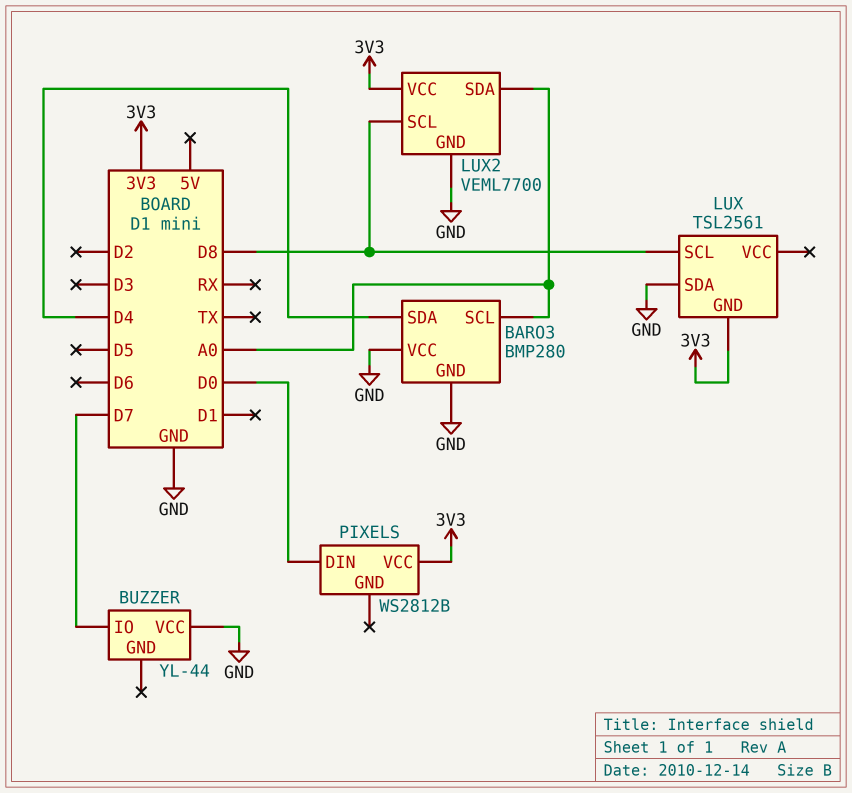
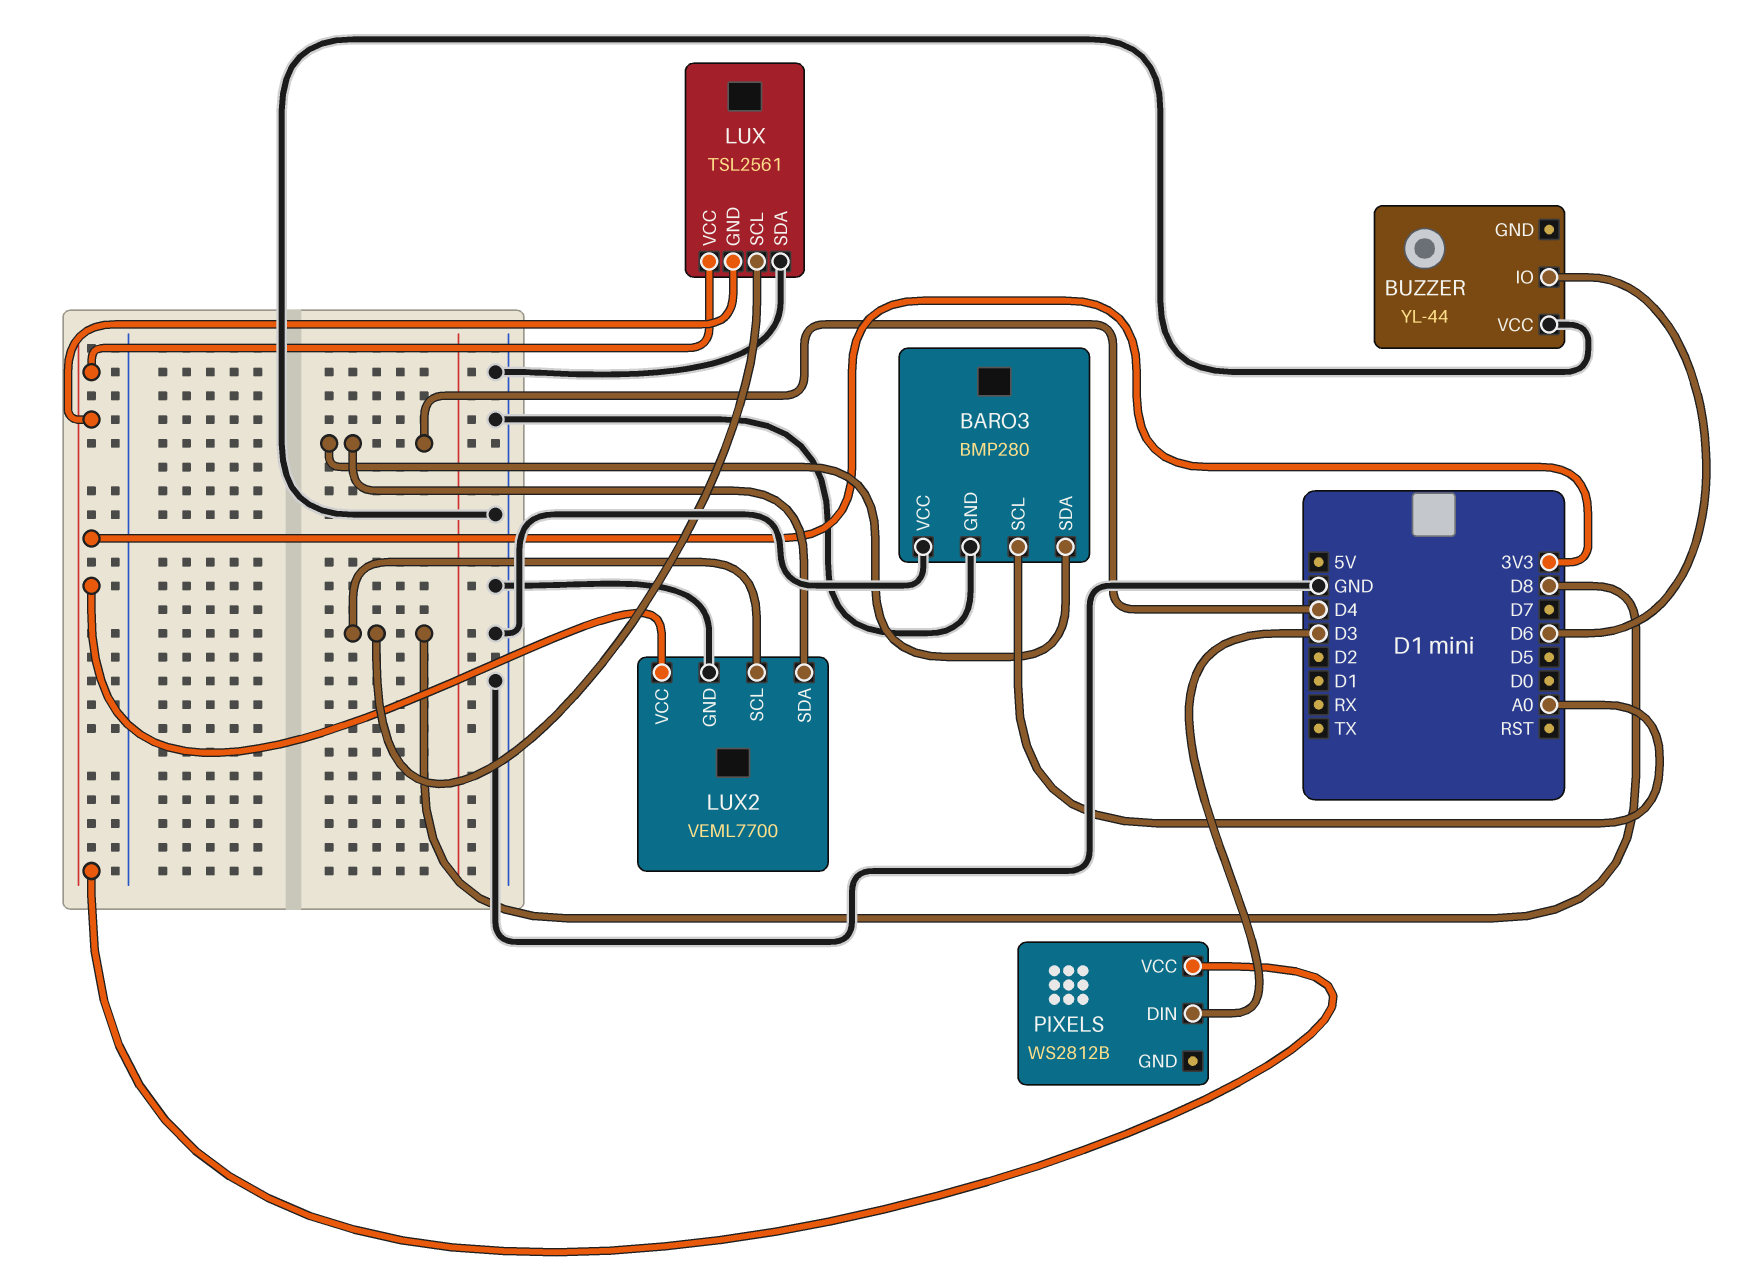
BUZZER pin IO: D7 -> D6
LUX pin VCC: none -> 3V3
LUX2 pin SDA: A0 -> D4
PIXELS pin DIN: D0 -> D3

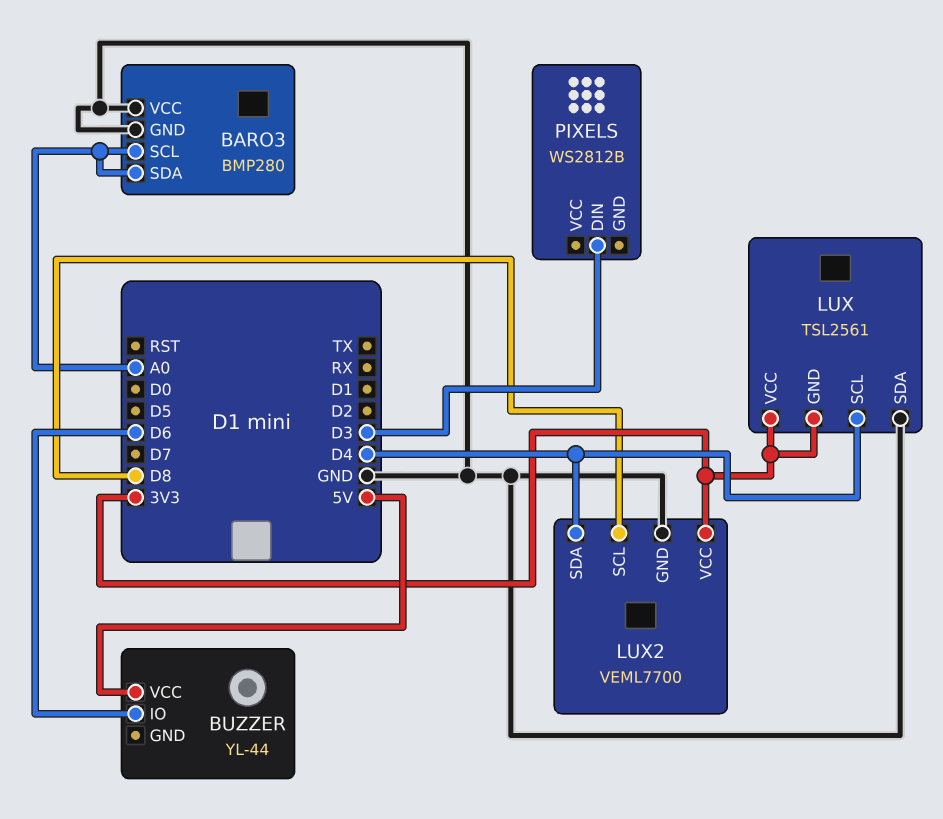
BARO3 pin SDA: D4 -> A0
BUZZER pin VCC: GND -> 5V
LUX pin SCL: D8 -> D4
PIXELS pin VCC: 3V3 -> none

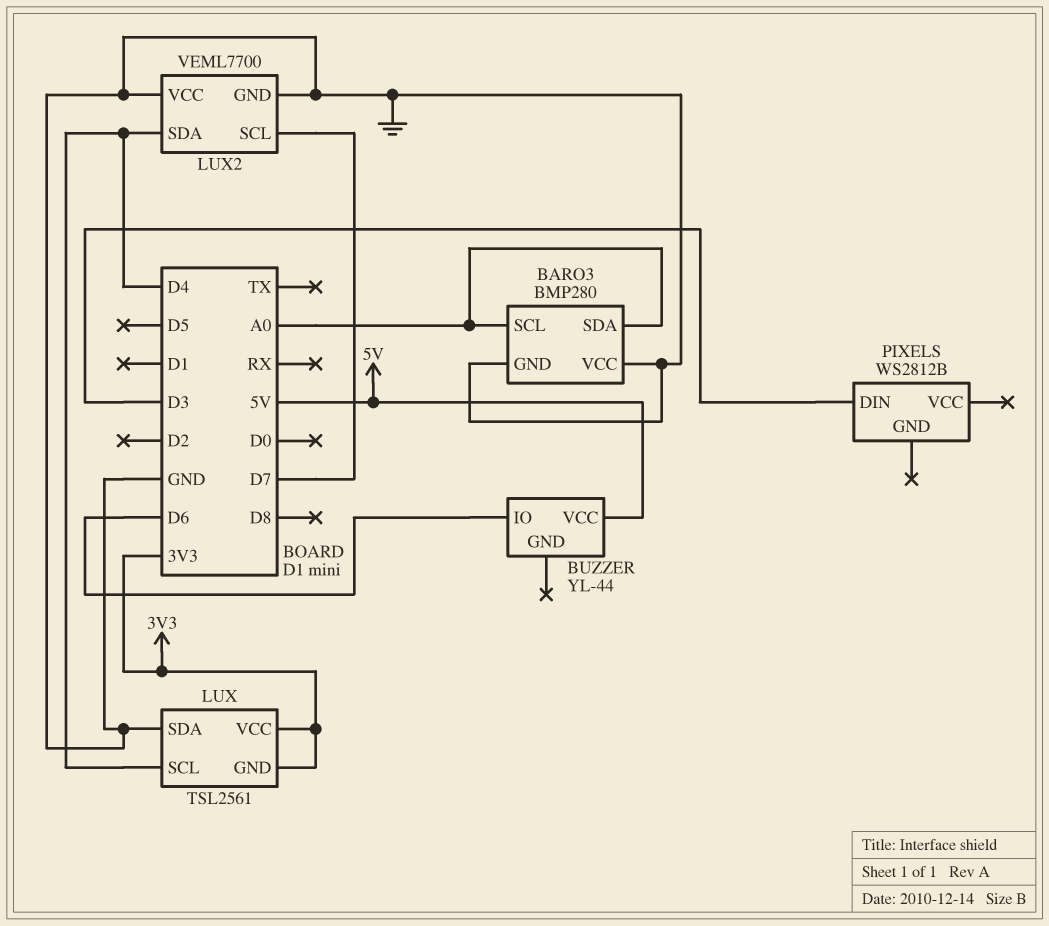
LUX2 pin SCL: D8 -> D7
LUX2 pin VCC: 3V3 -> GND

